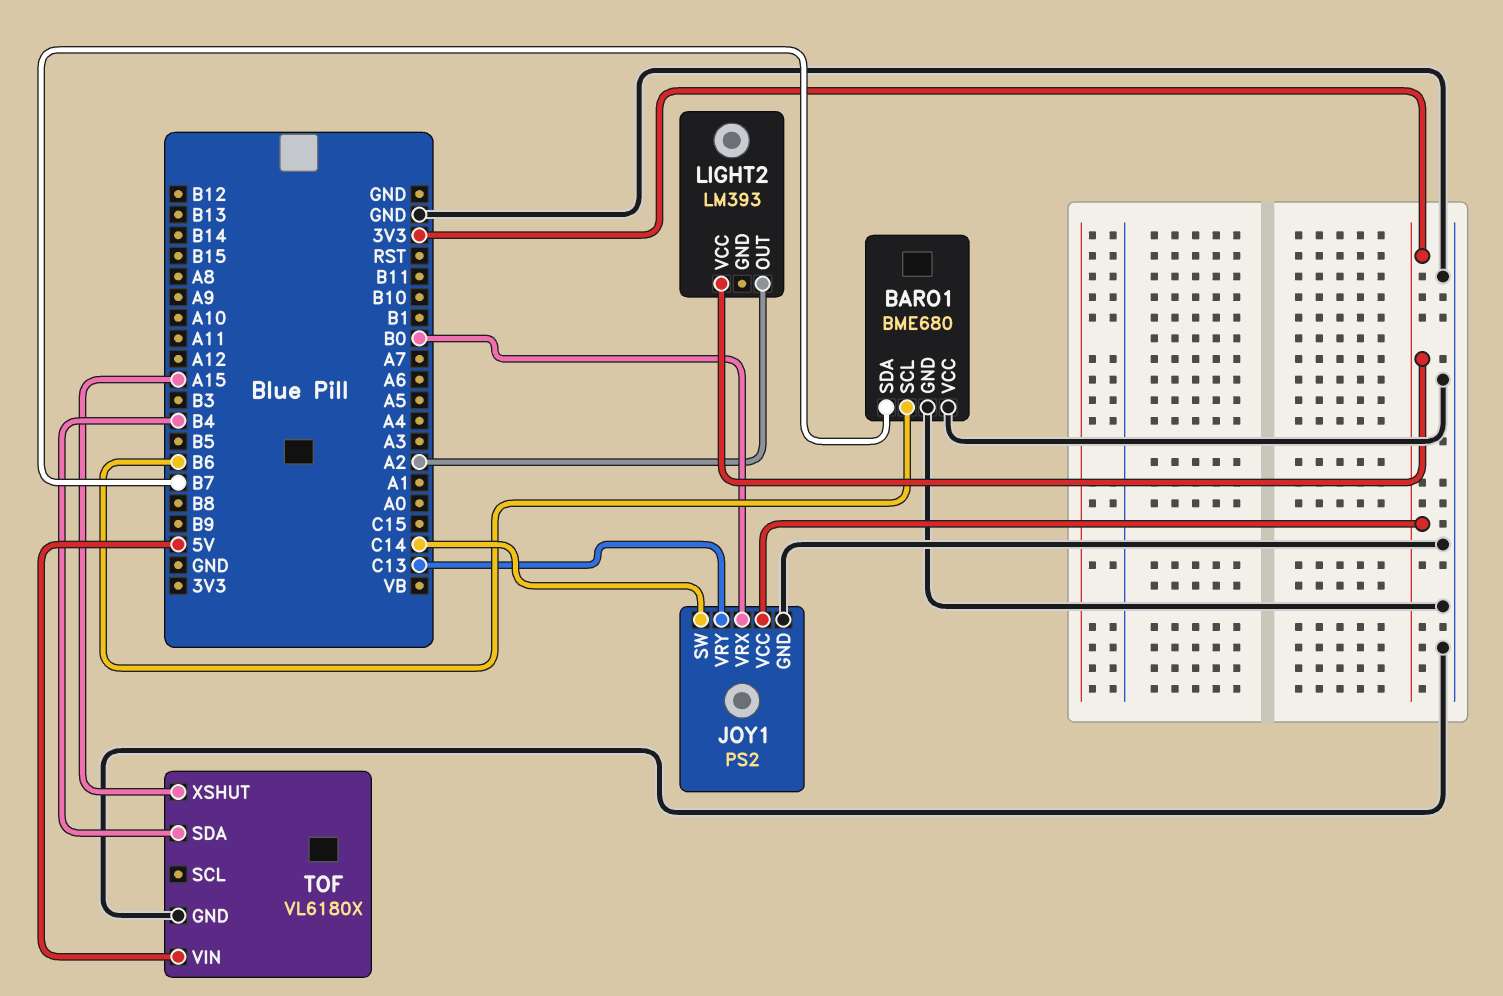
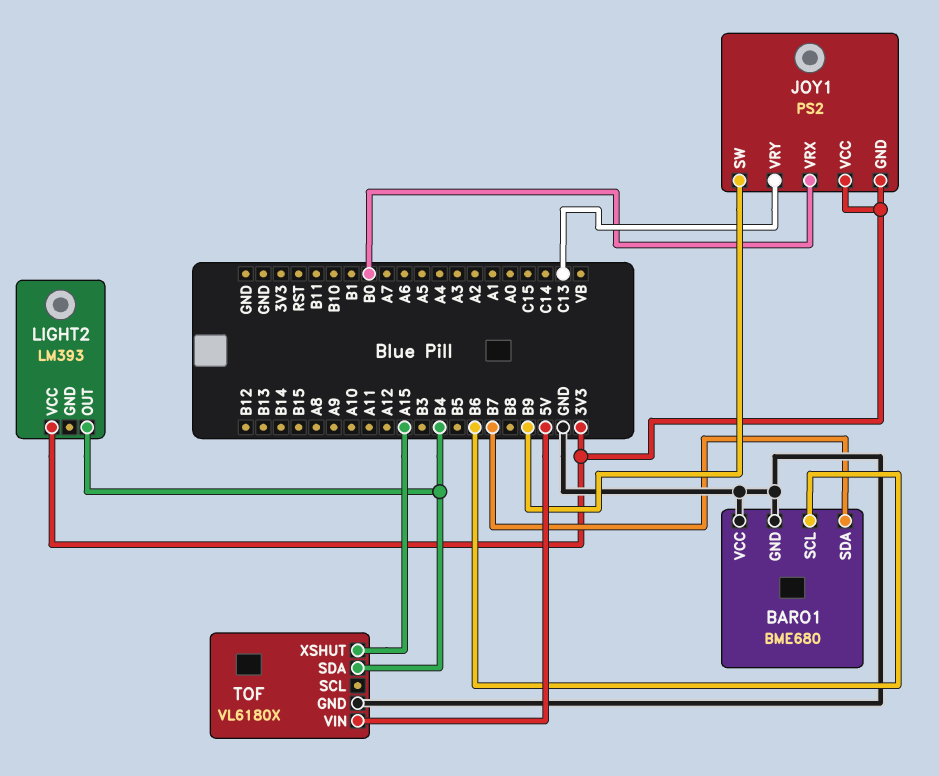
JOY1 pin GND: GND -> 3V3
JOY1 pin SW: C14 -> B9
LIGHT2 pin OUT: A2 -> B4

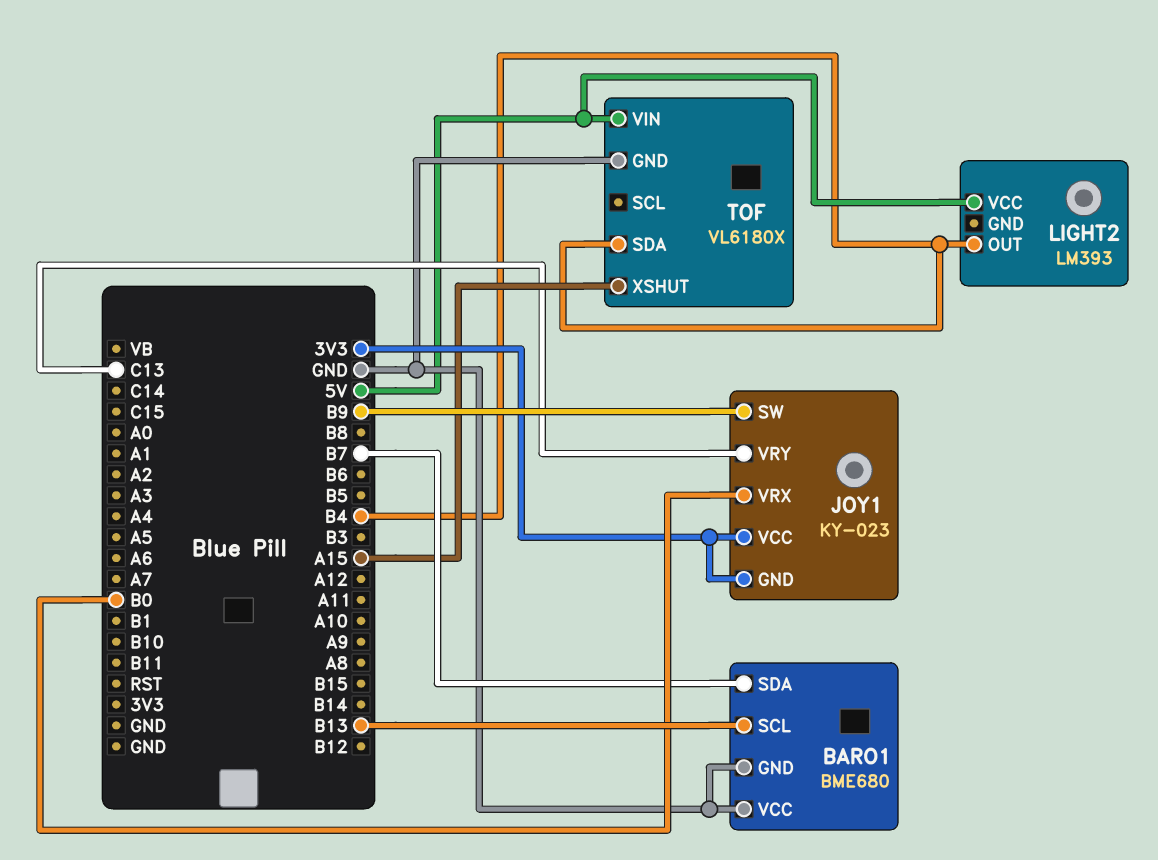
BARO1 pin SCL: B6 -> B13
JOY1: PS2 -> KY-023
LIGHT2 pin VCC: 3V3 -> 5V

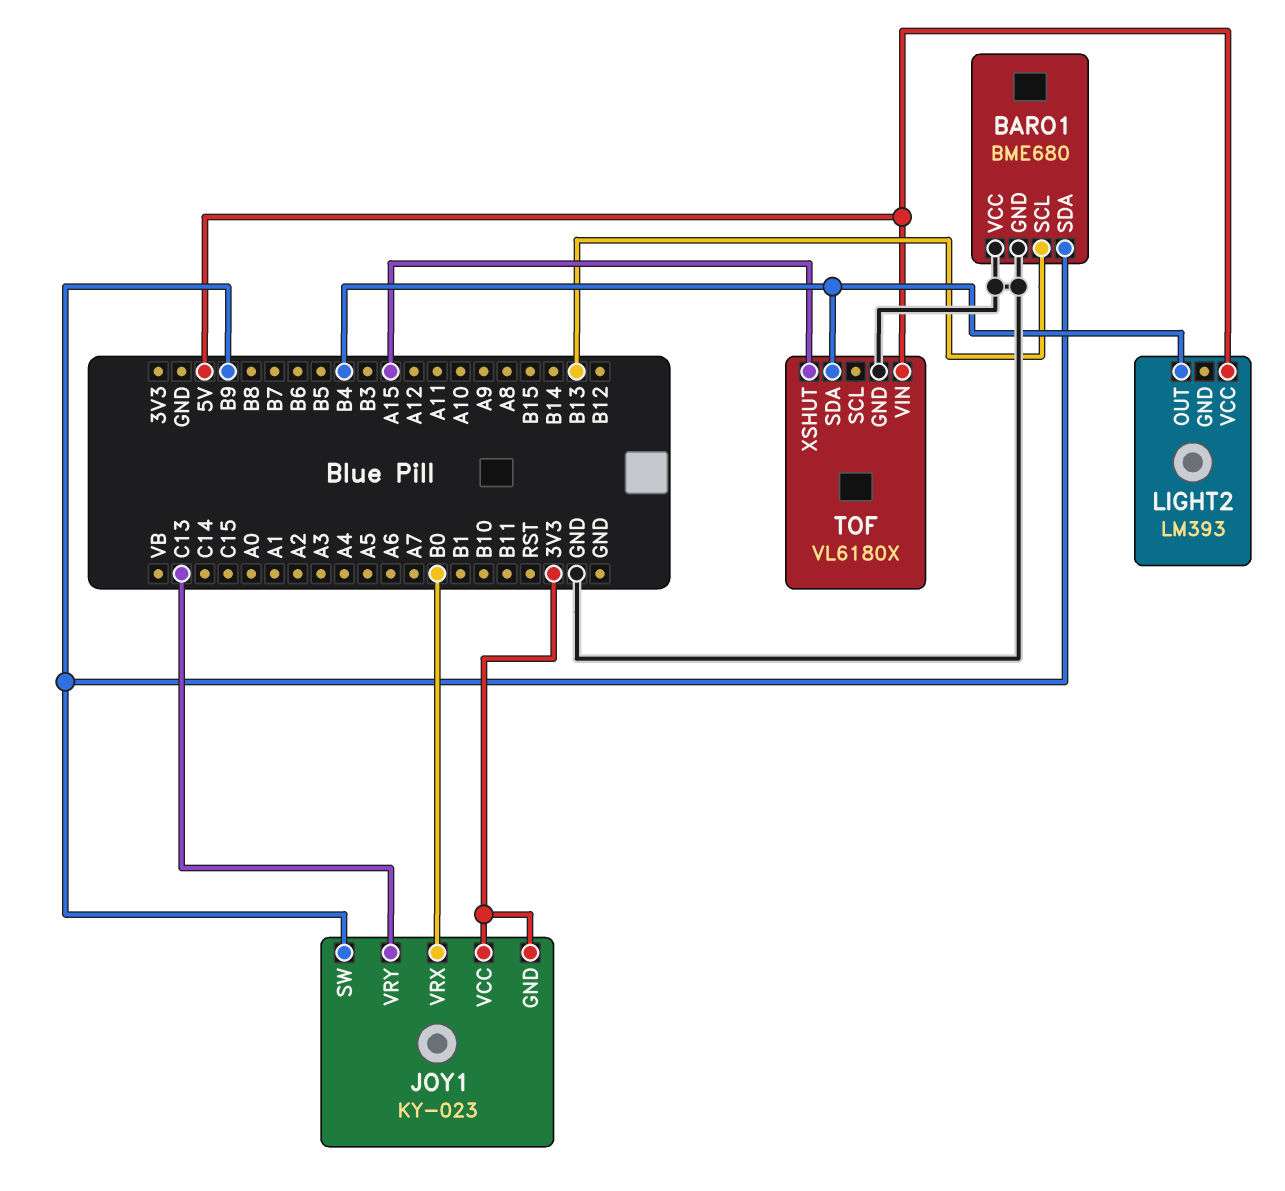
BARO1 pin SDA: B7 -> B9

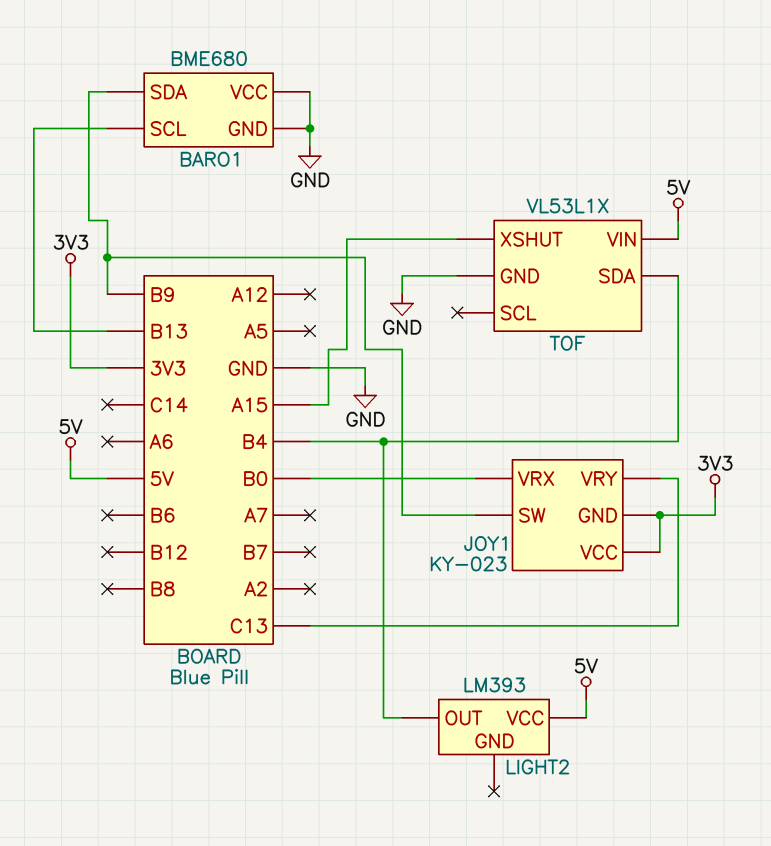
TOF: VL6180X -> VL53L1X

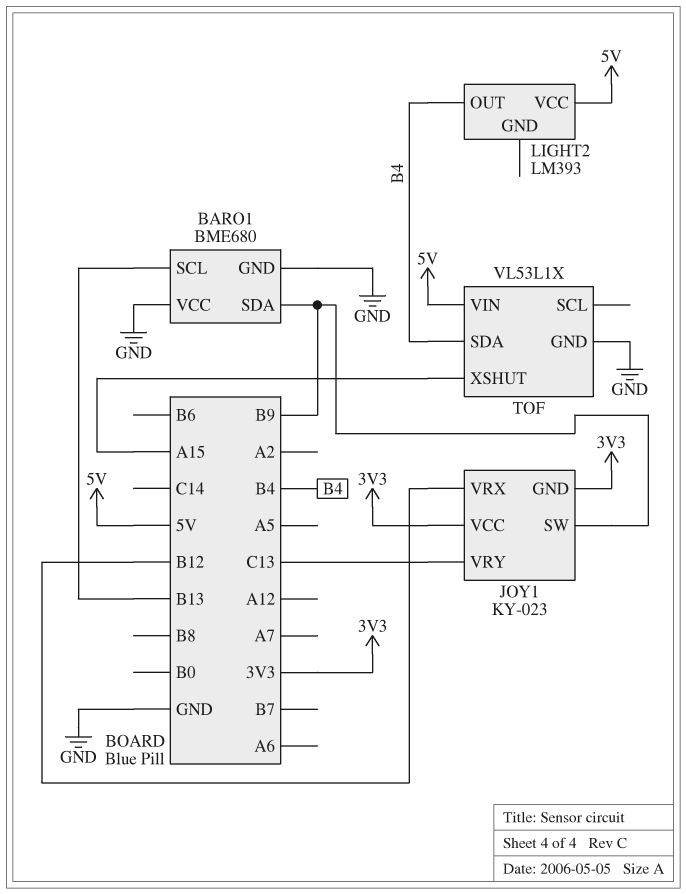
JOY1 pin VRX: B0 -> B12

